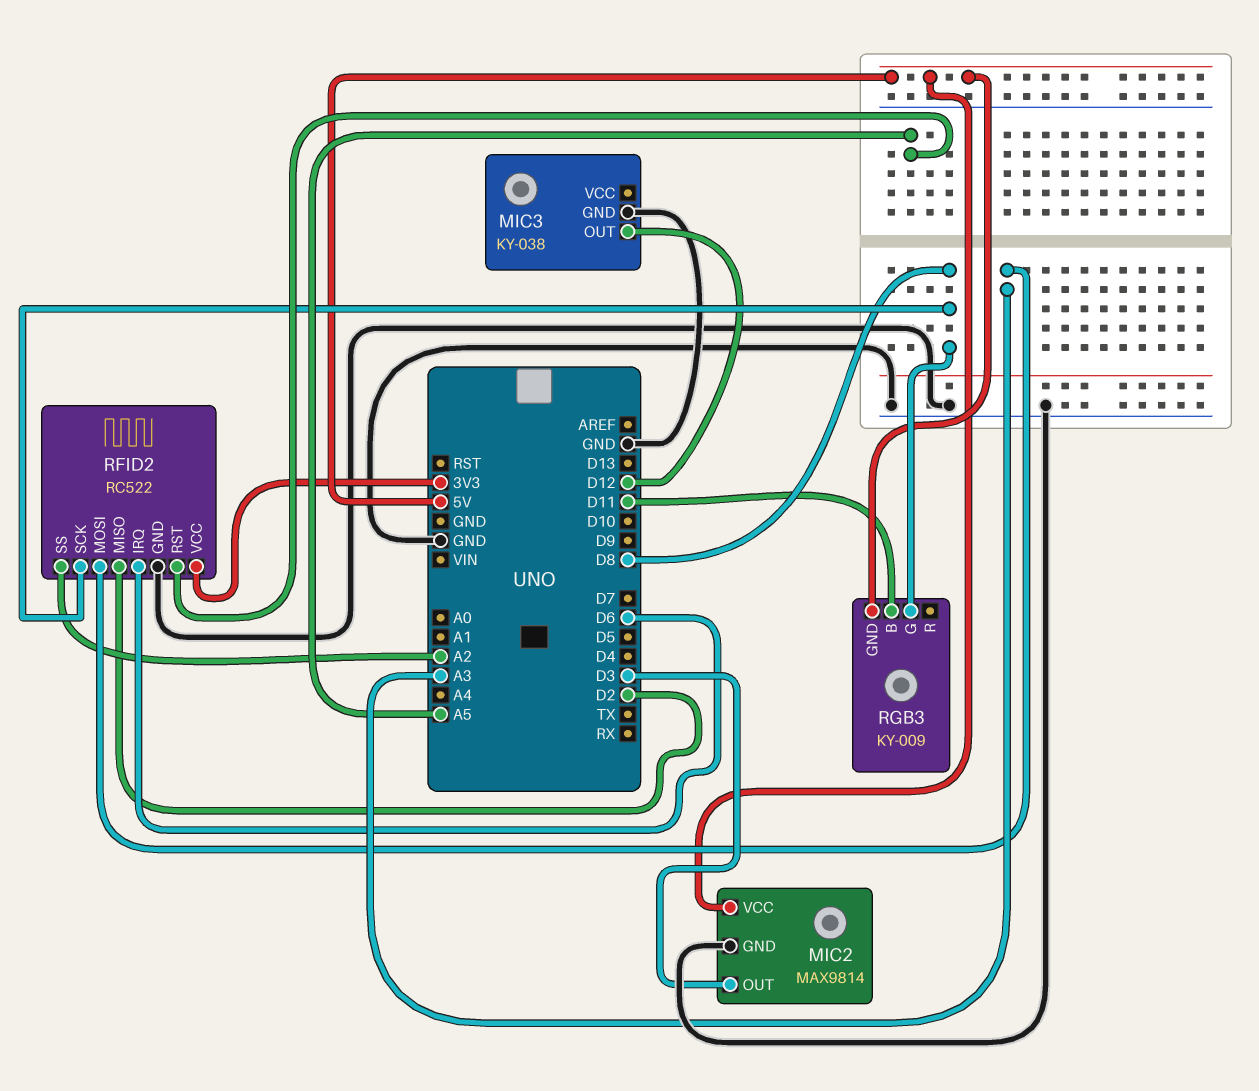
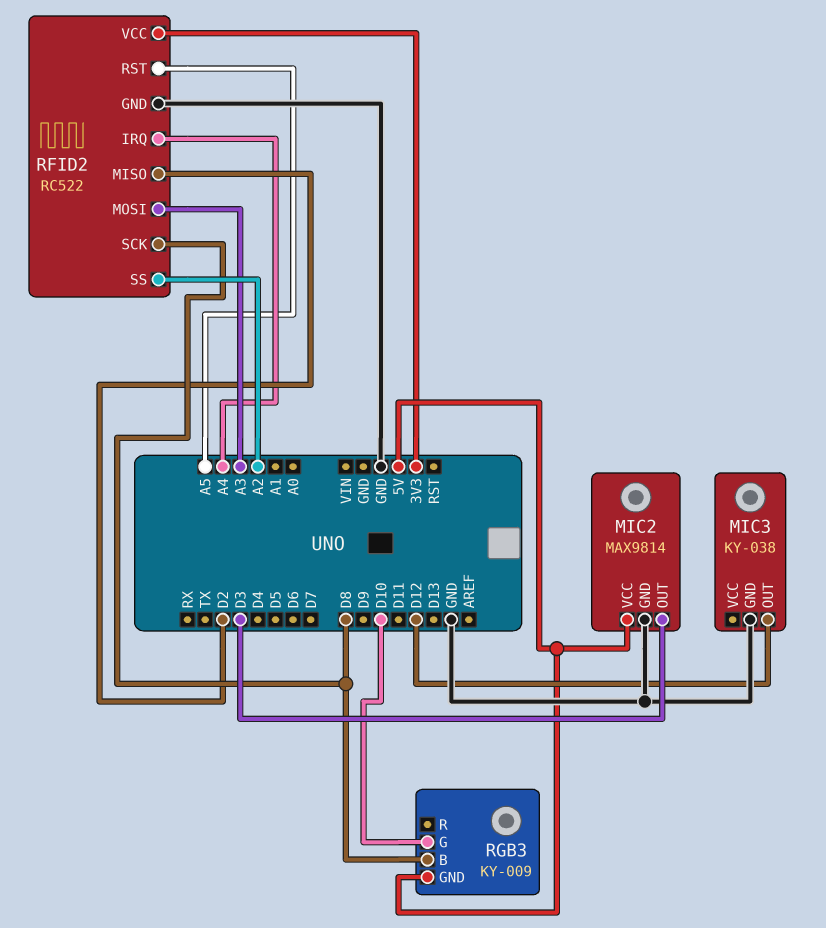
RFID2 pin IRQ: D6 -> A4
RGB3 pin B: D11 -> D8
RGB3 pin G: D8 -> D10

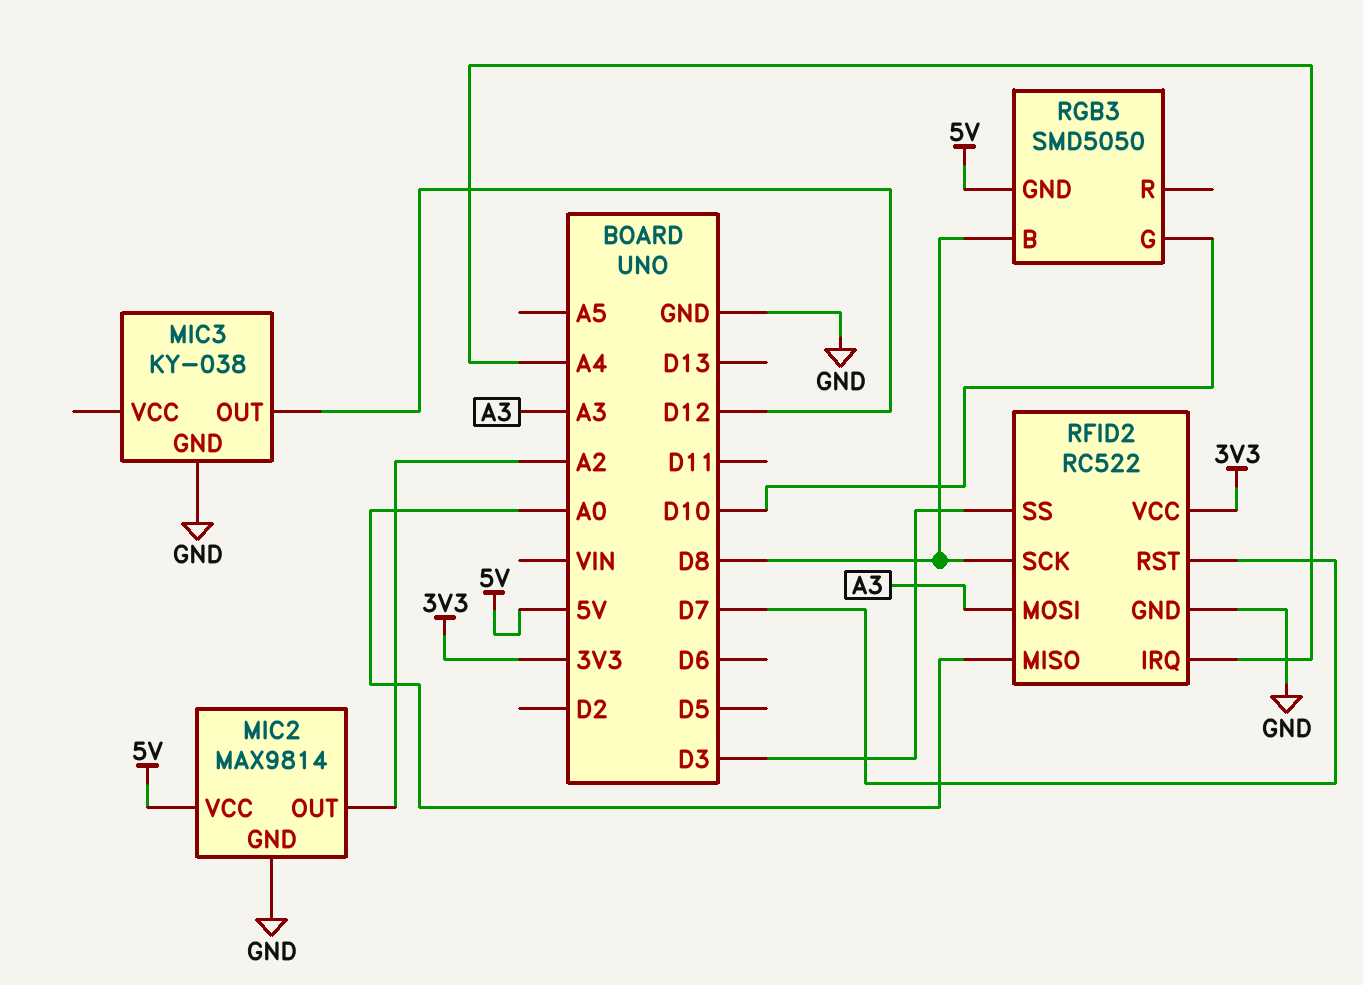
MIC2 pin OUT: D3 -> A2
RFID2 pin MISO: D2 -> A0
RFID2 pin RST: A5 -> D7
RFID2 pin SS: A2 -> D3
RGB3: KY-009 -> SMD5050

